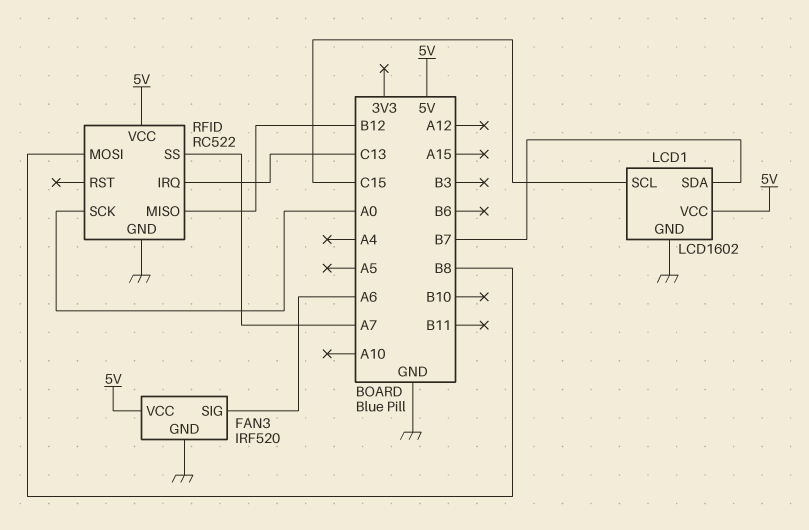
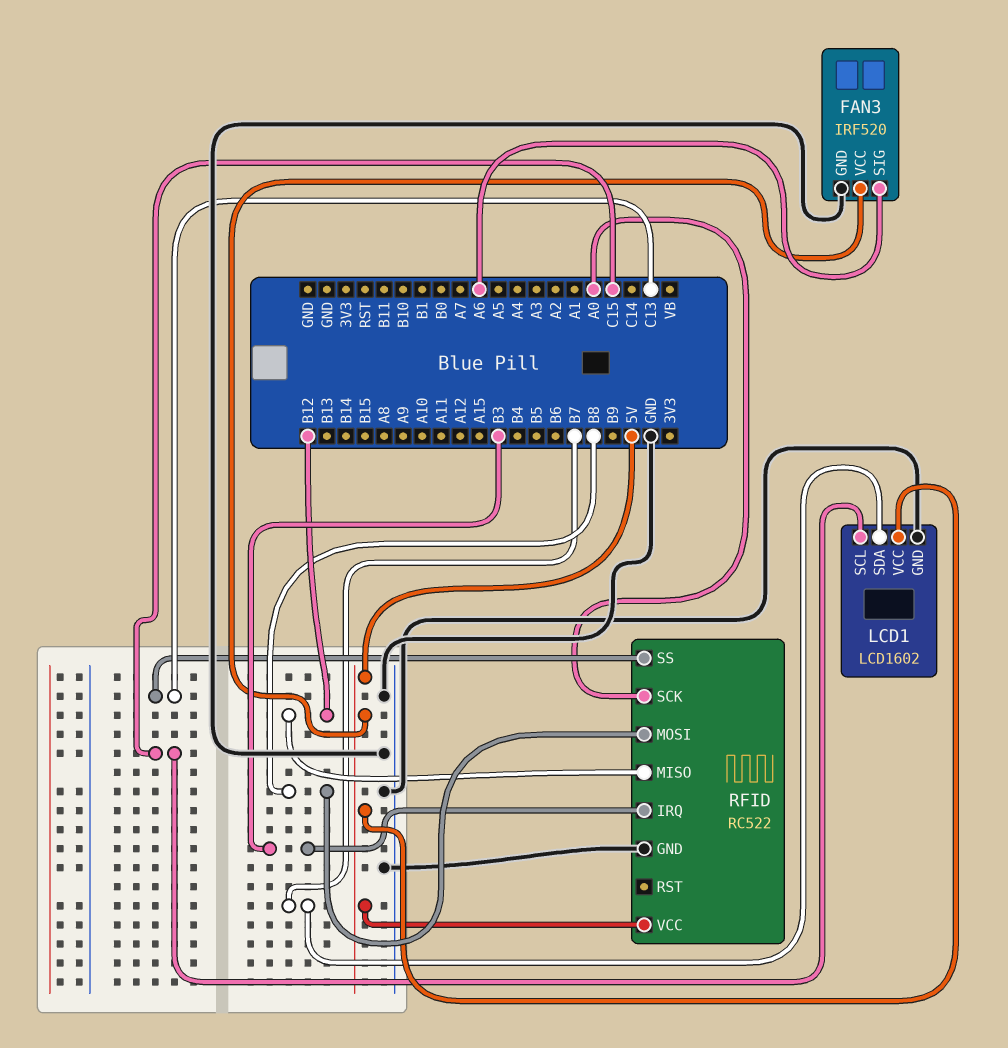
RFID pin IRQ: C13 -> B3
RFID pin SS: A7 -> C13

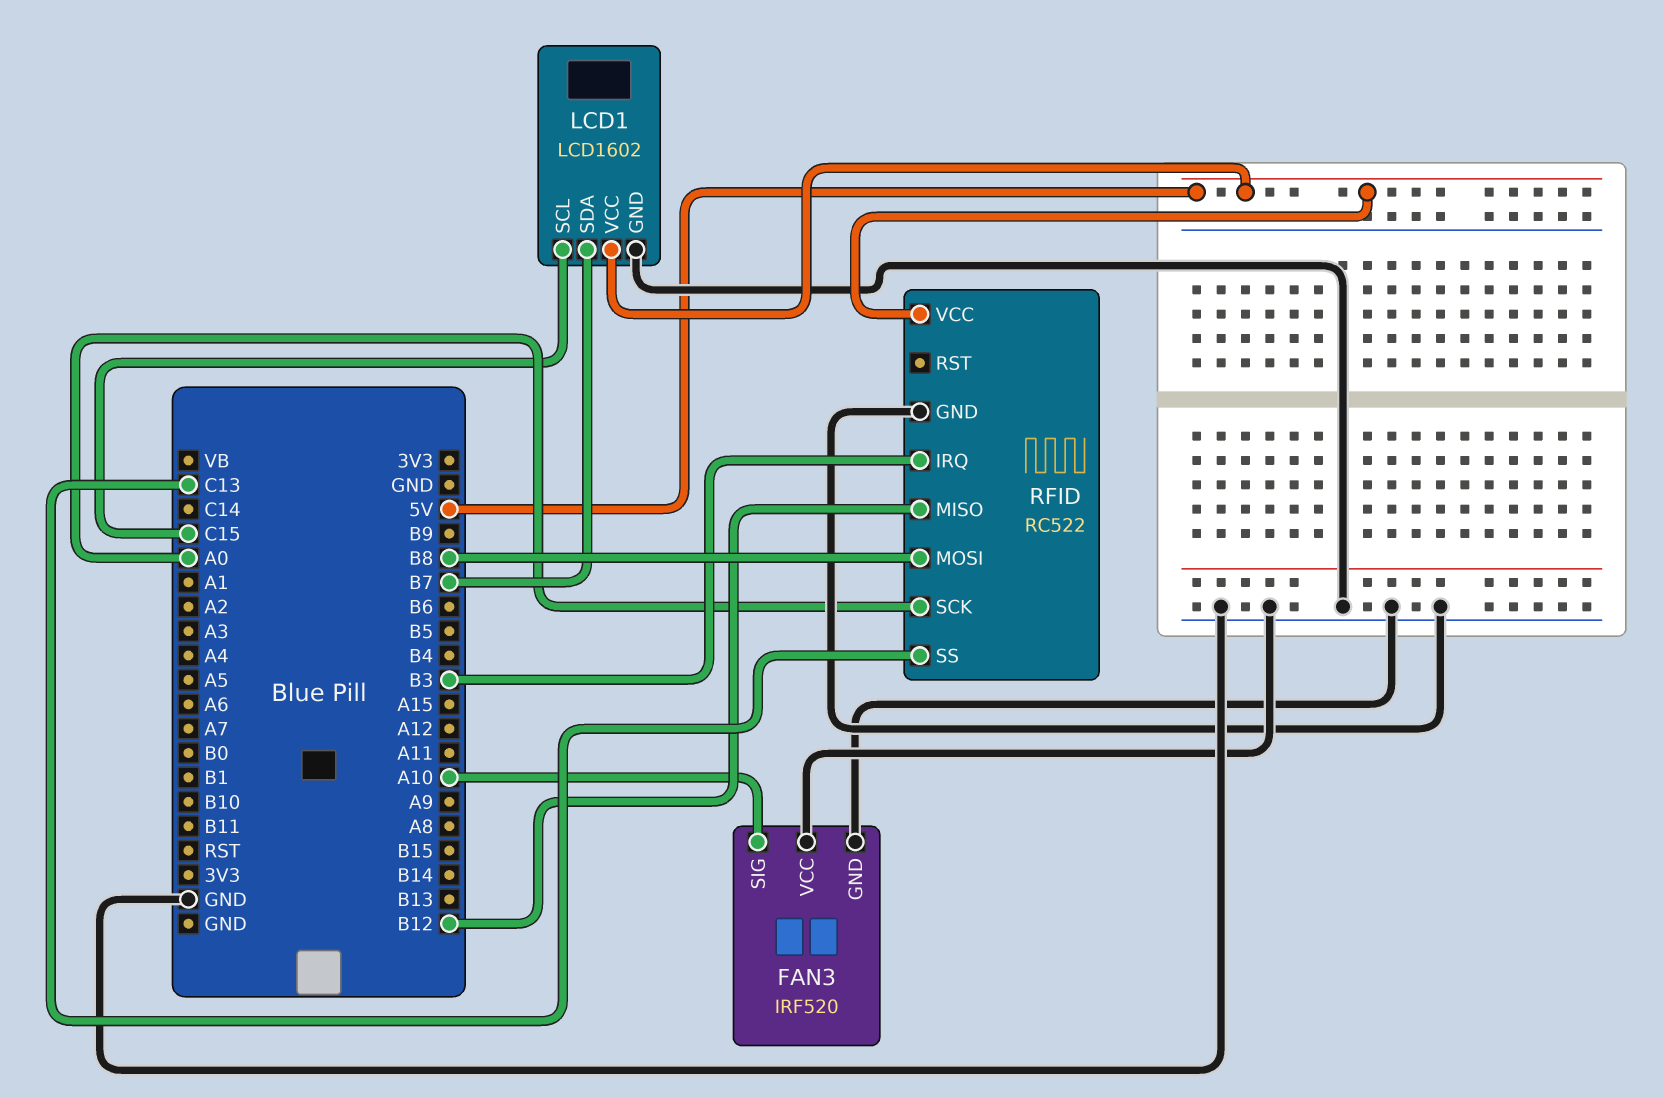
FAN3 pin SIG: A6 -> A10
FAN3 pin VCC: 5V -> GND

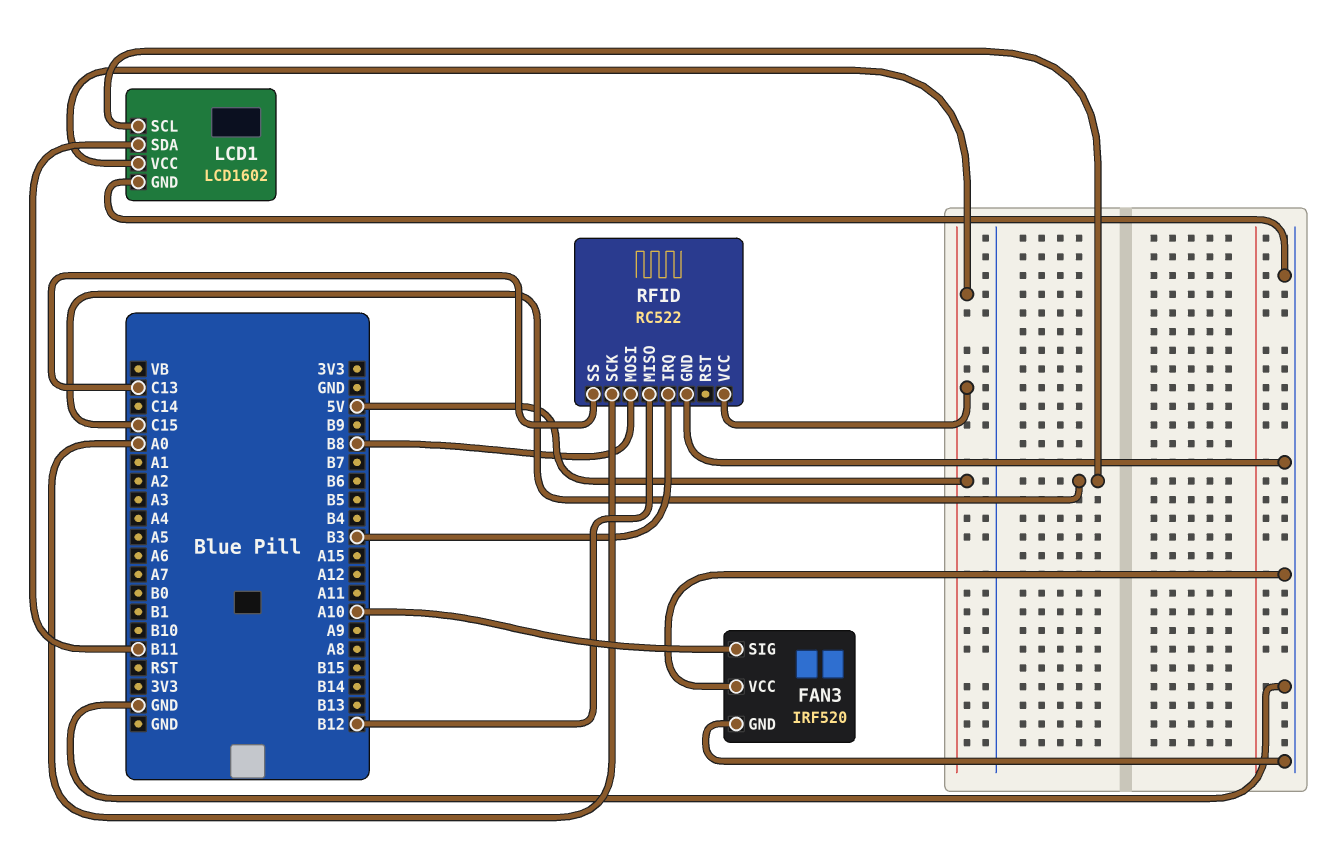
LCD1 pin SDA: B7 -> B11

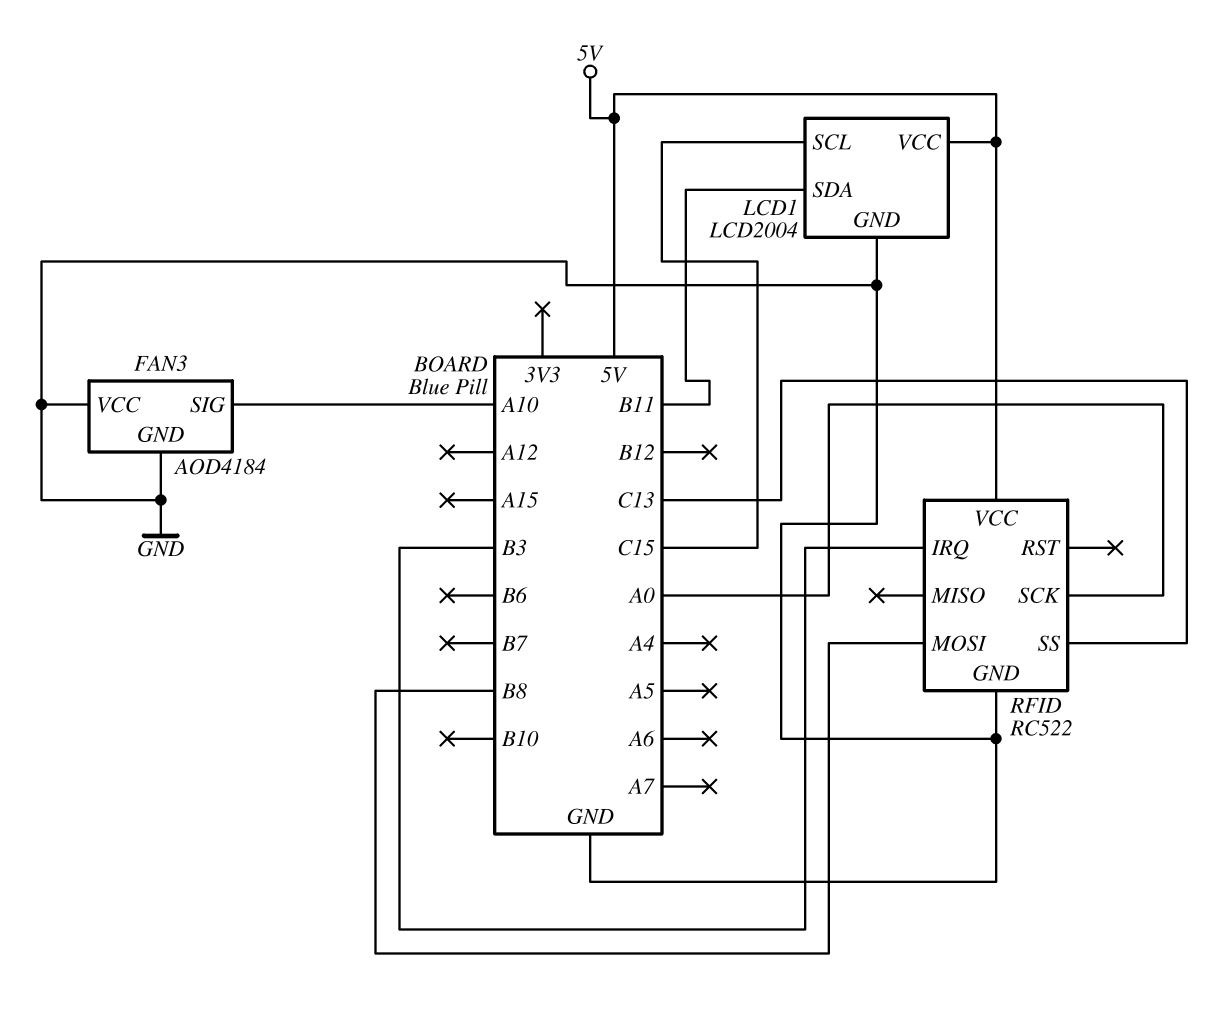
FAN3: IRF520 -> AOD4184
LCD1: LCD1602 -> LCD2004
RFID pin MISO: B12 -> none

